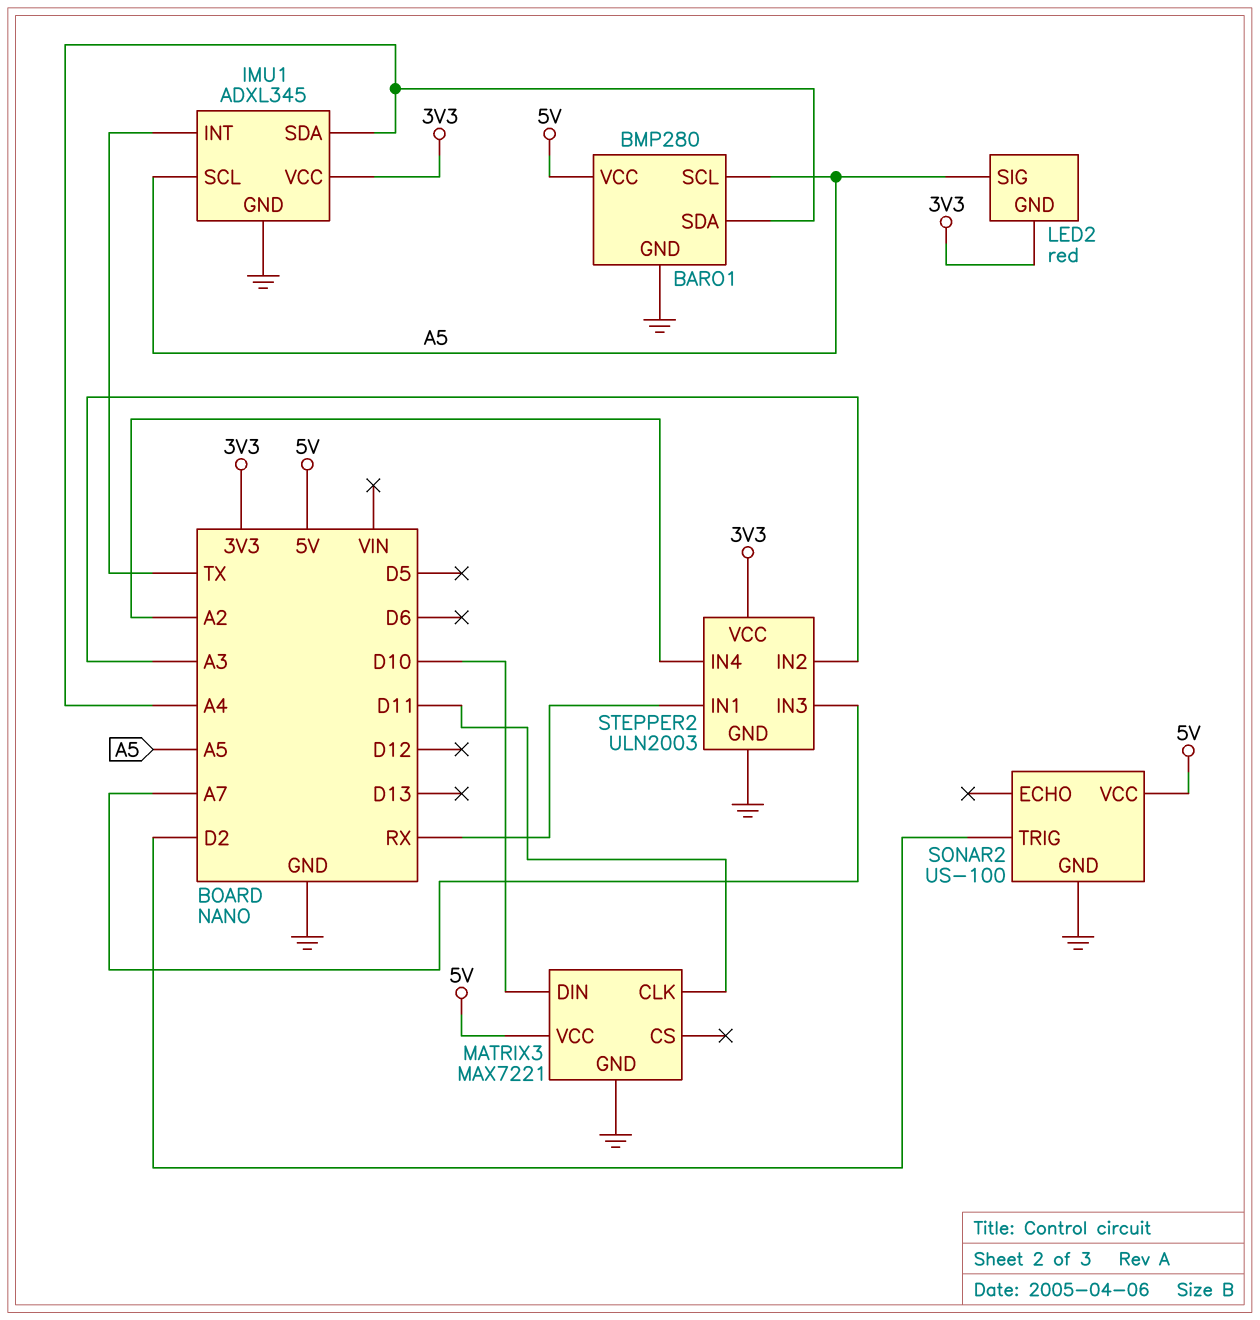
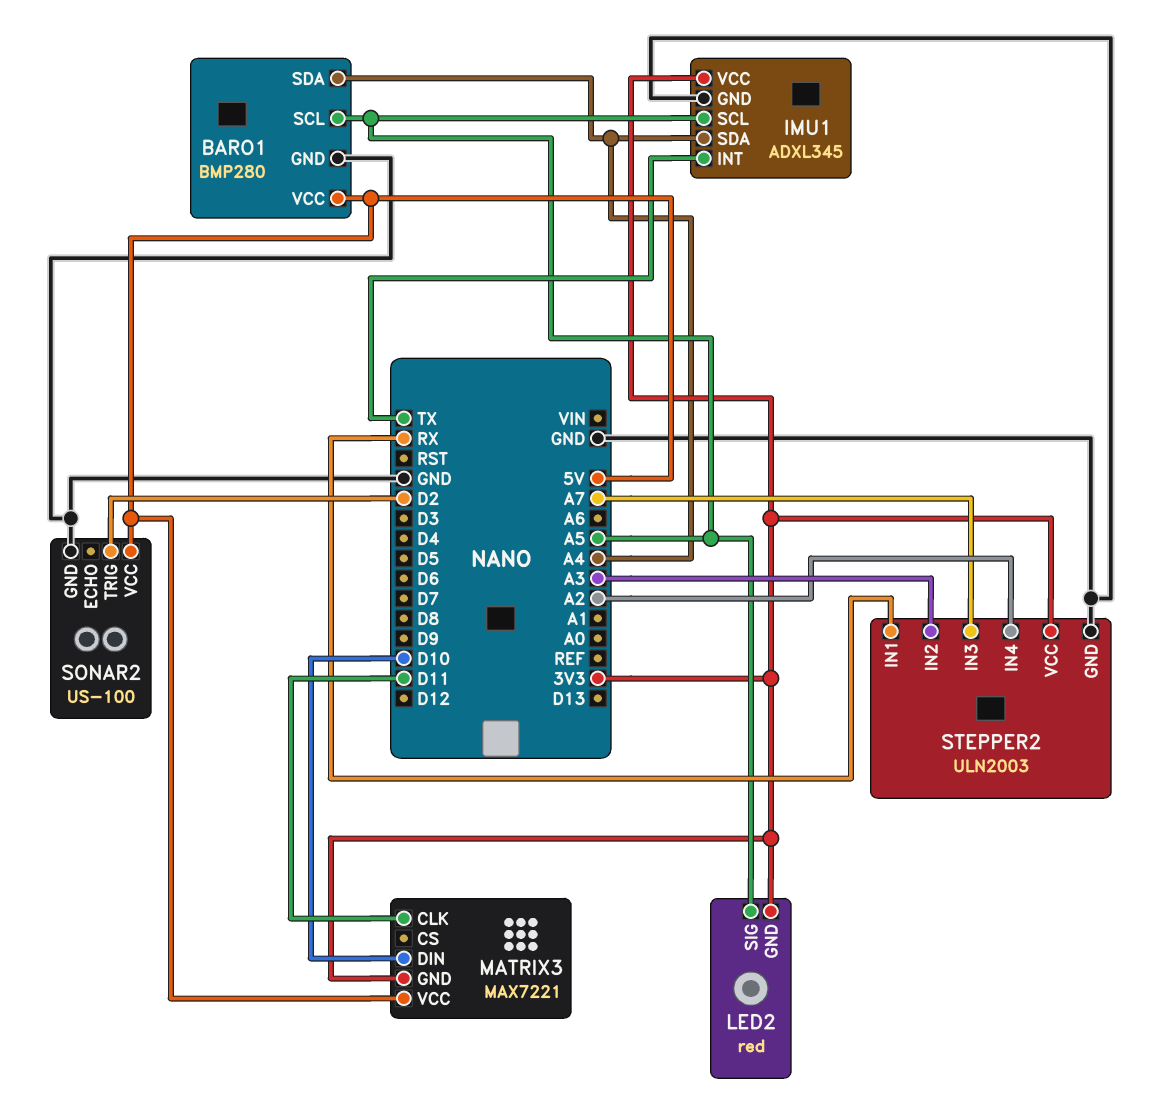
MATRIX3 pin GND: GND -> 3V3

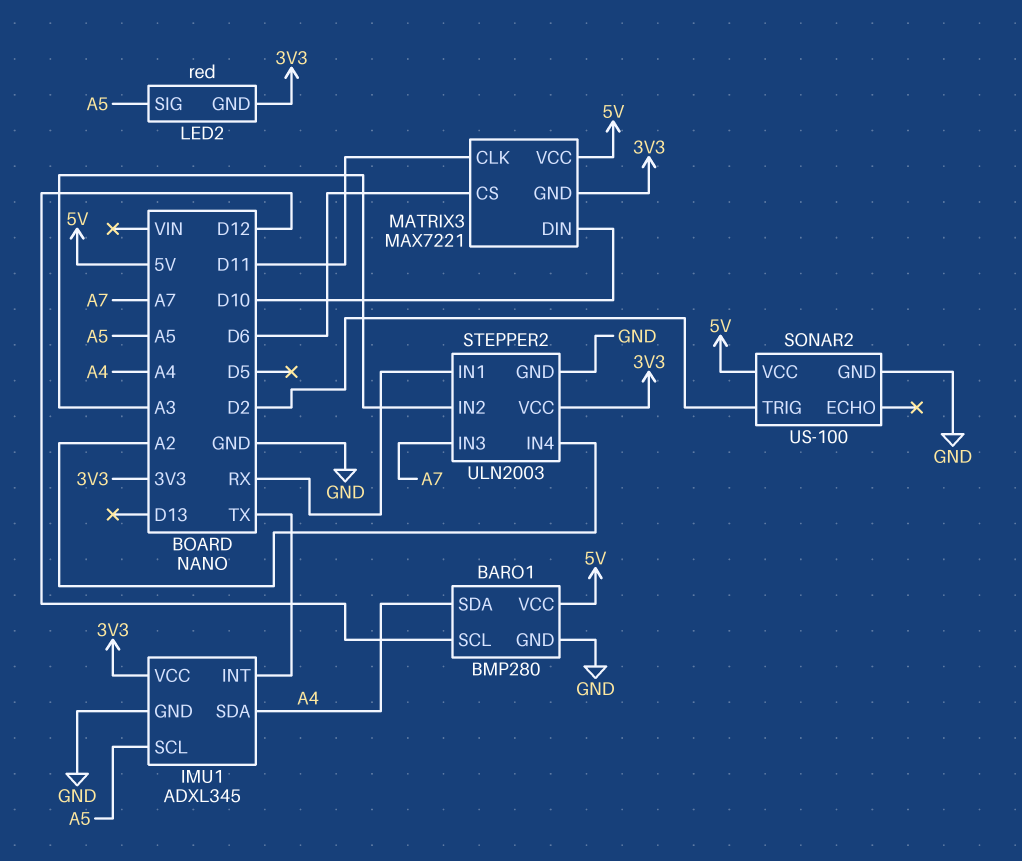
BARO1 pin SCL: A5 -> D12
MATRIX3 pin CS: none -> D6

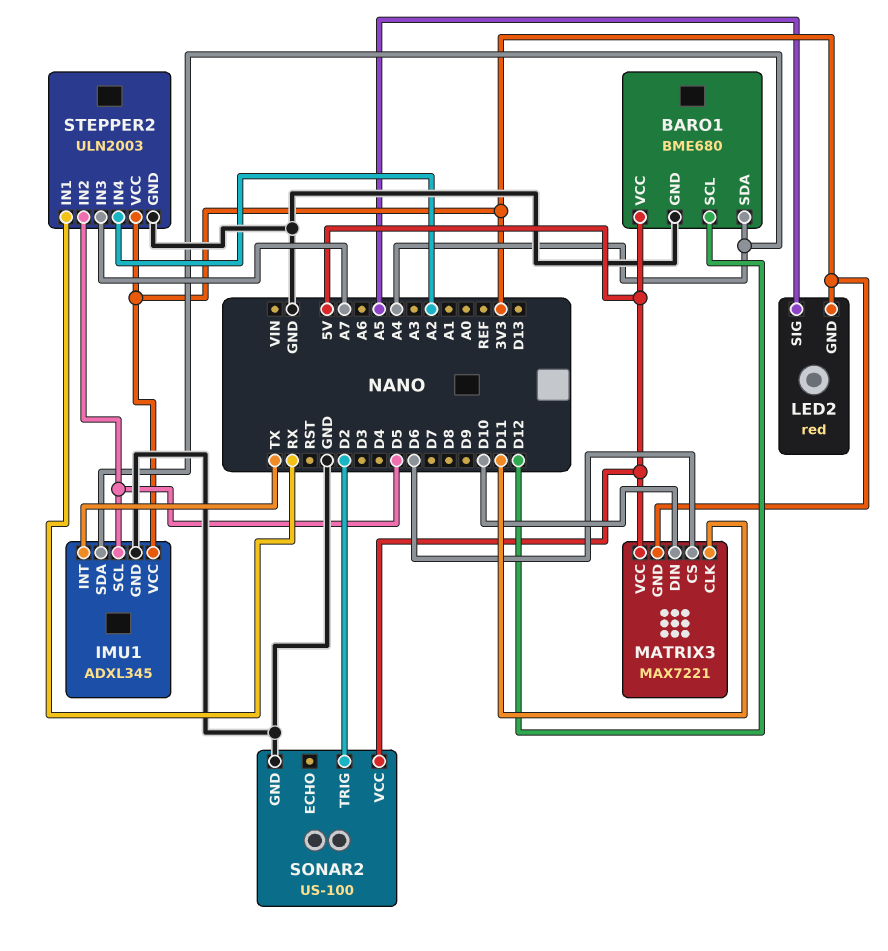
BARO1: BMP280 -> BME680
IMU1 pin SCL: A5 -> D5
STEPPER2 pin IN2: A3 -> D5

